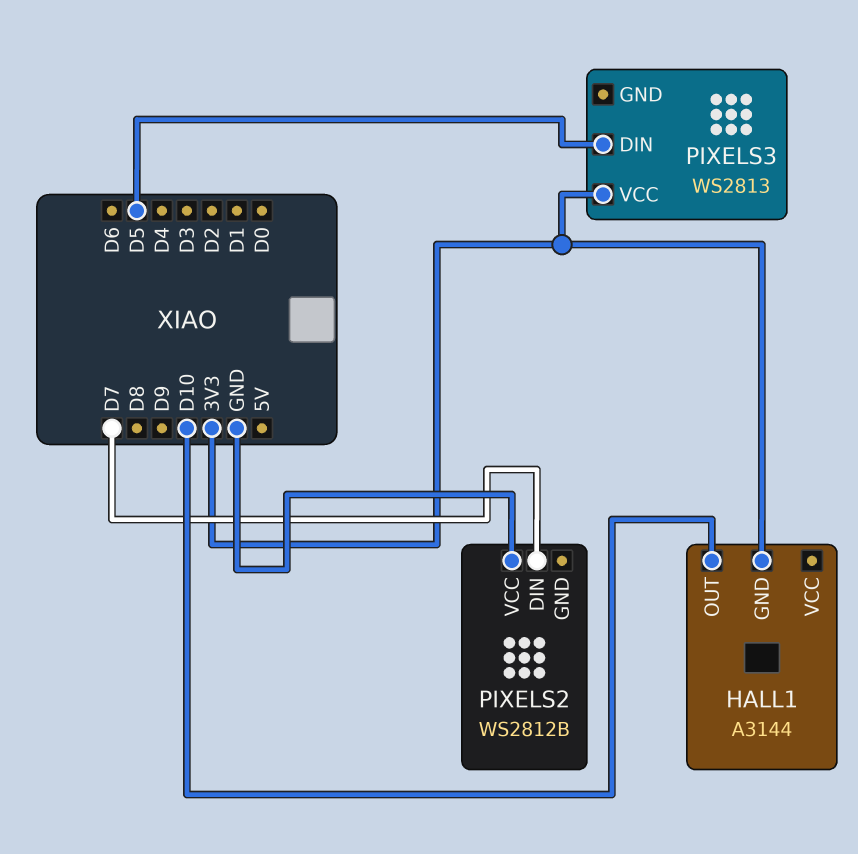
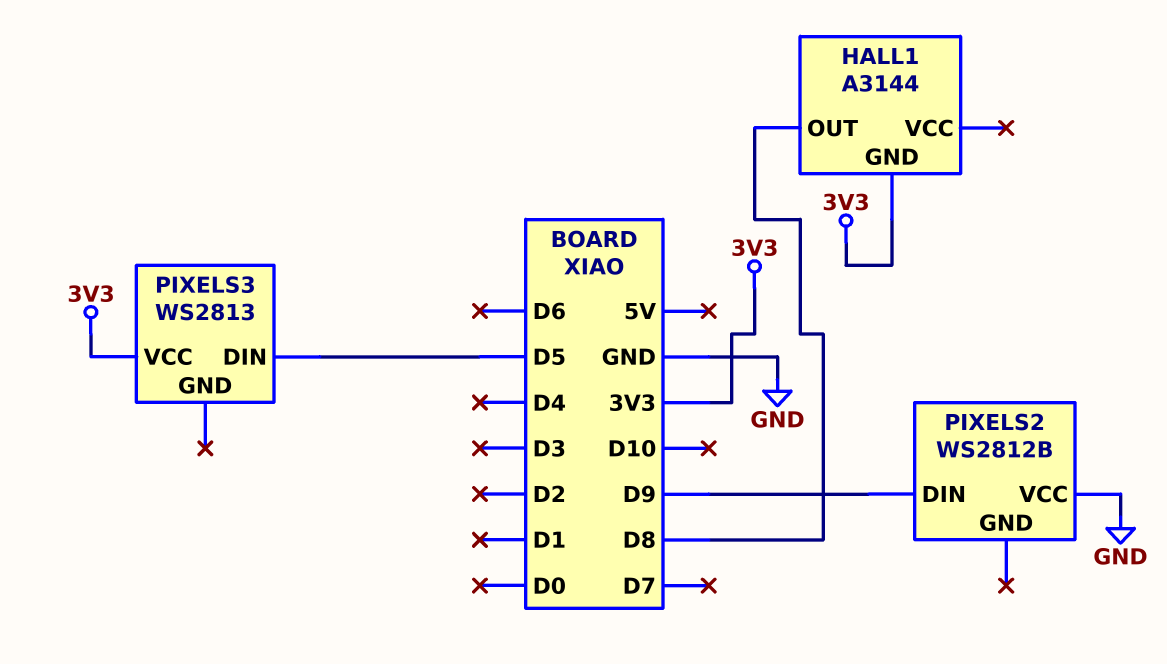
HALL1 pin OUT: D10 -> D8
PIXELS2 pin DIN: D7 -> D9

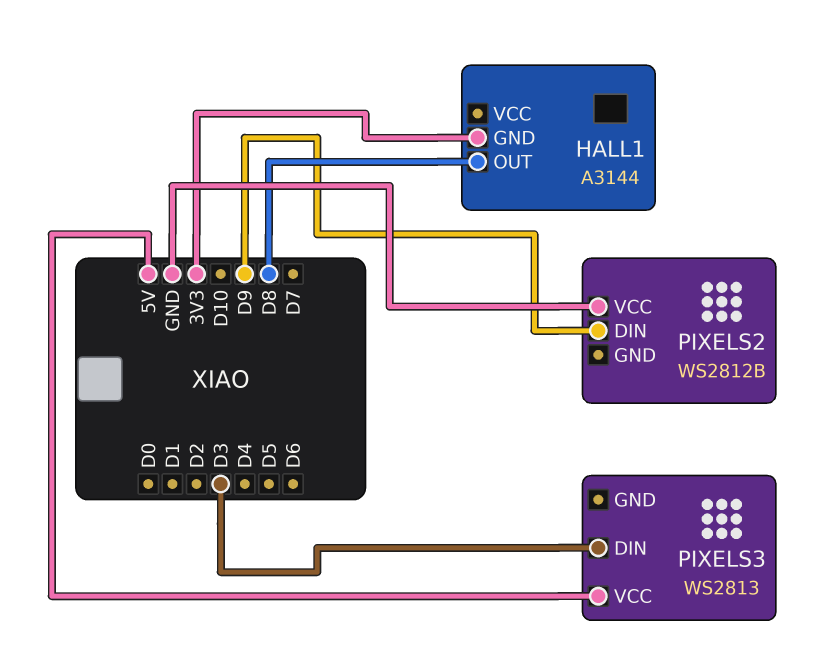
PIXELS3 pin DIN: D5 -> D3
PIXELS3 pin VCC: 3V3 -> 5V

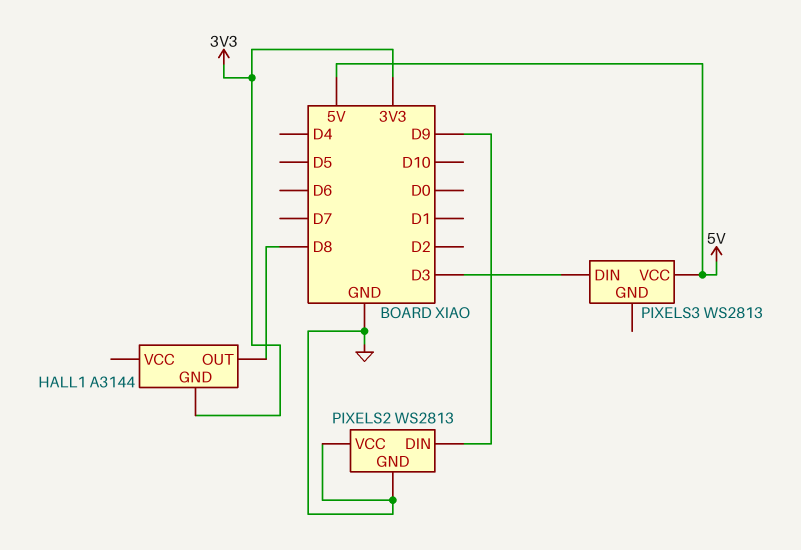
PIXELS2: WS2812B -> WS2813
PIXELS2 pin GND: none -> GND

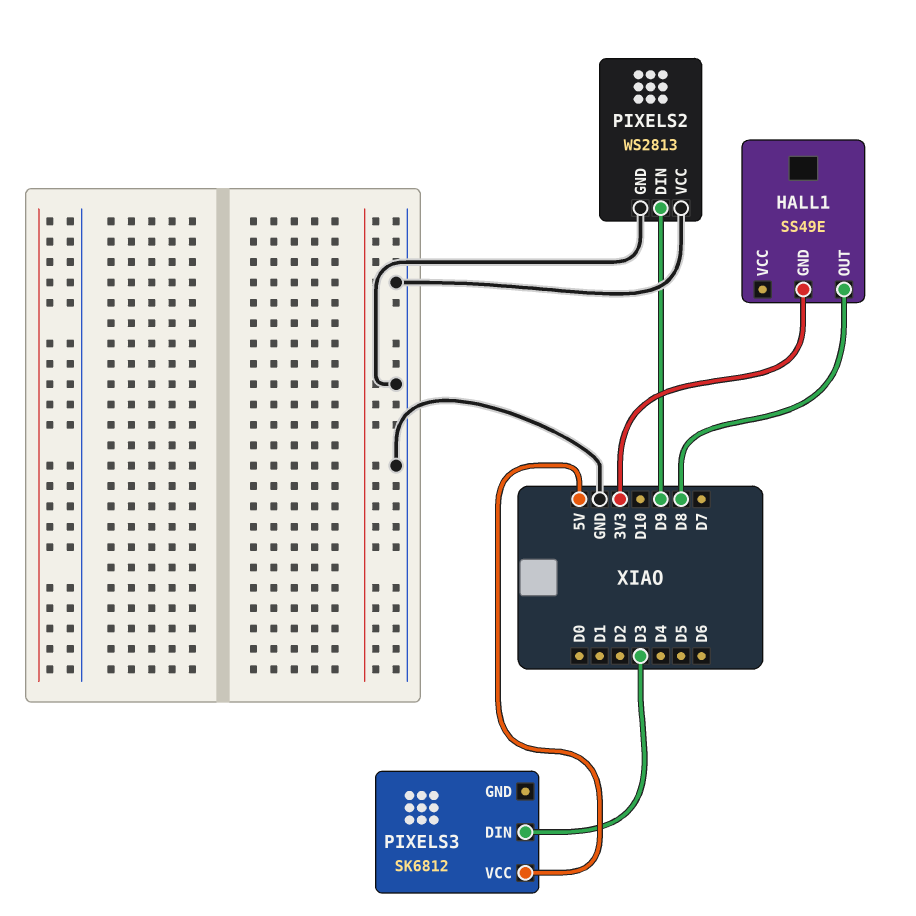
HALL1: A3144 -> SS49E
PIXELS3: WS2813 -> SK6812

